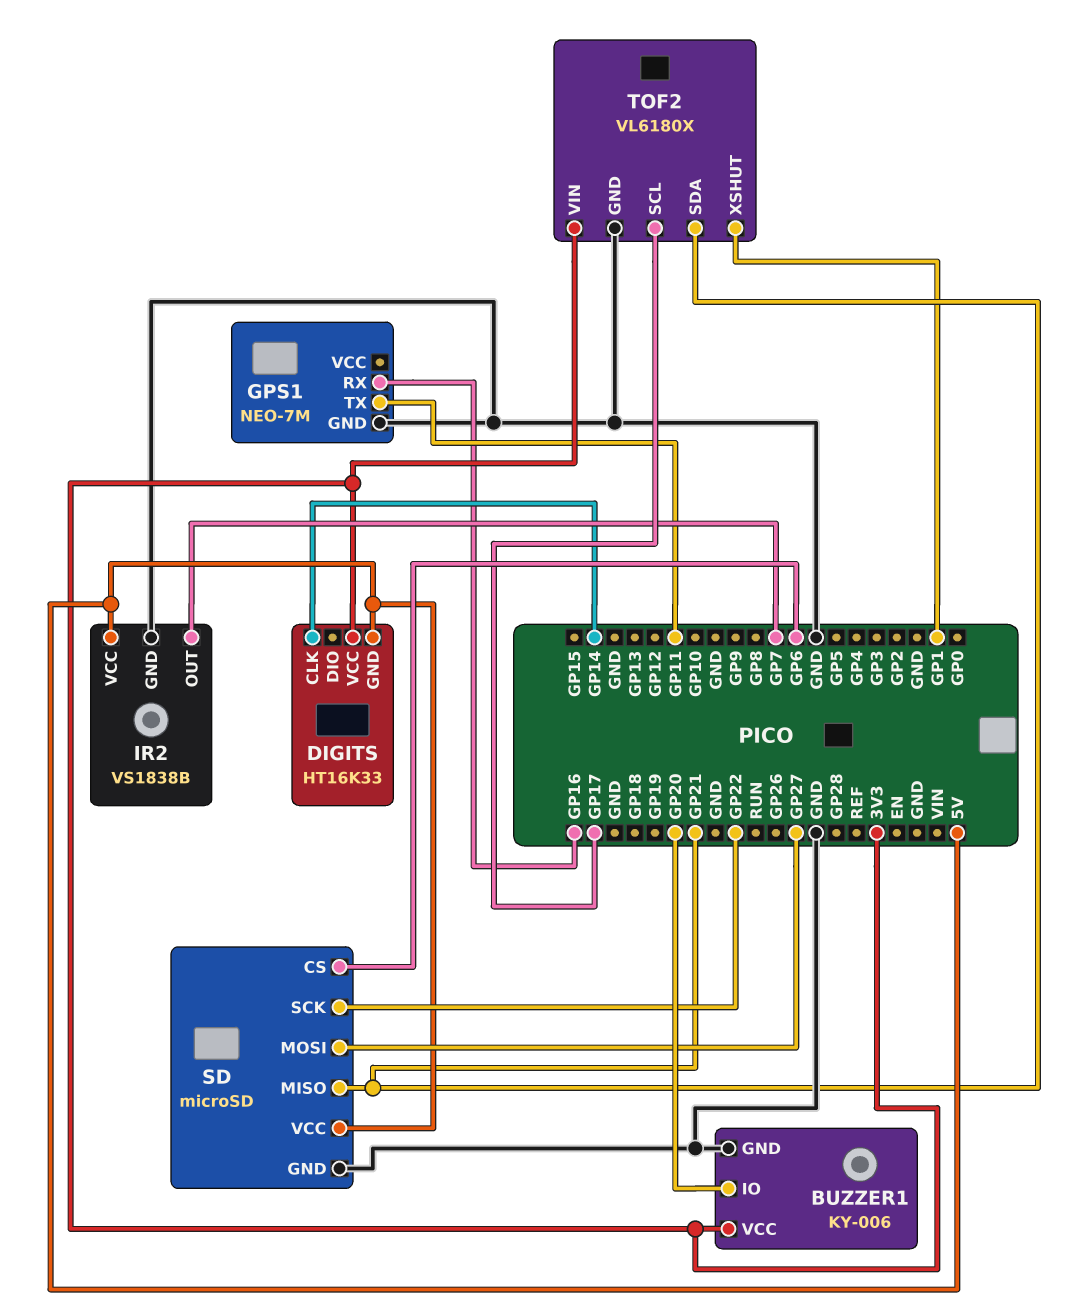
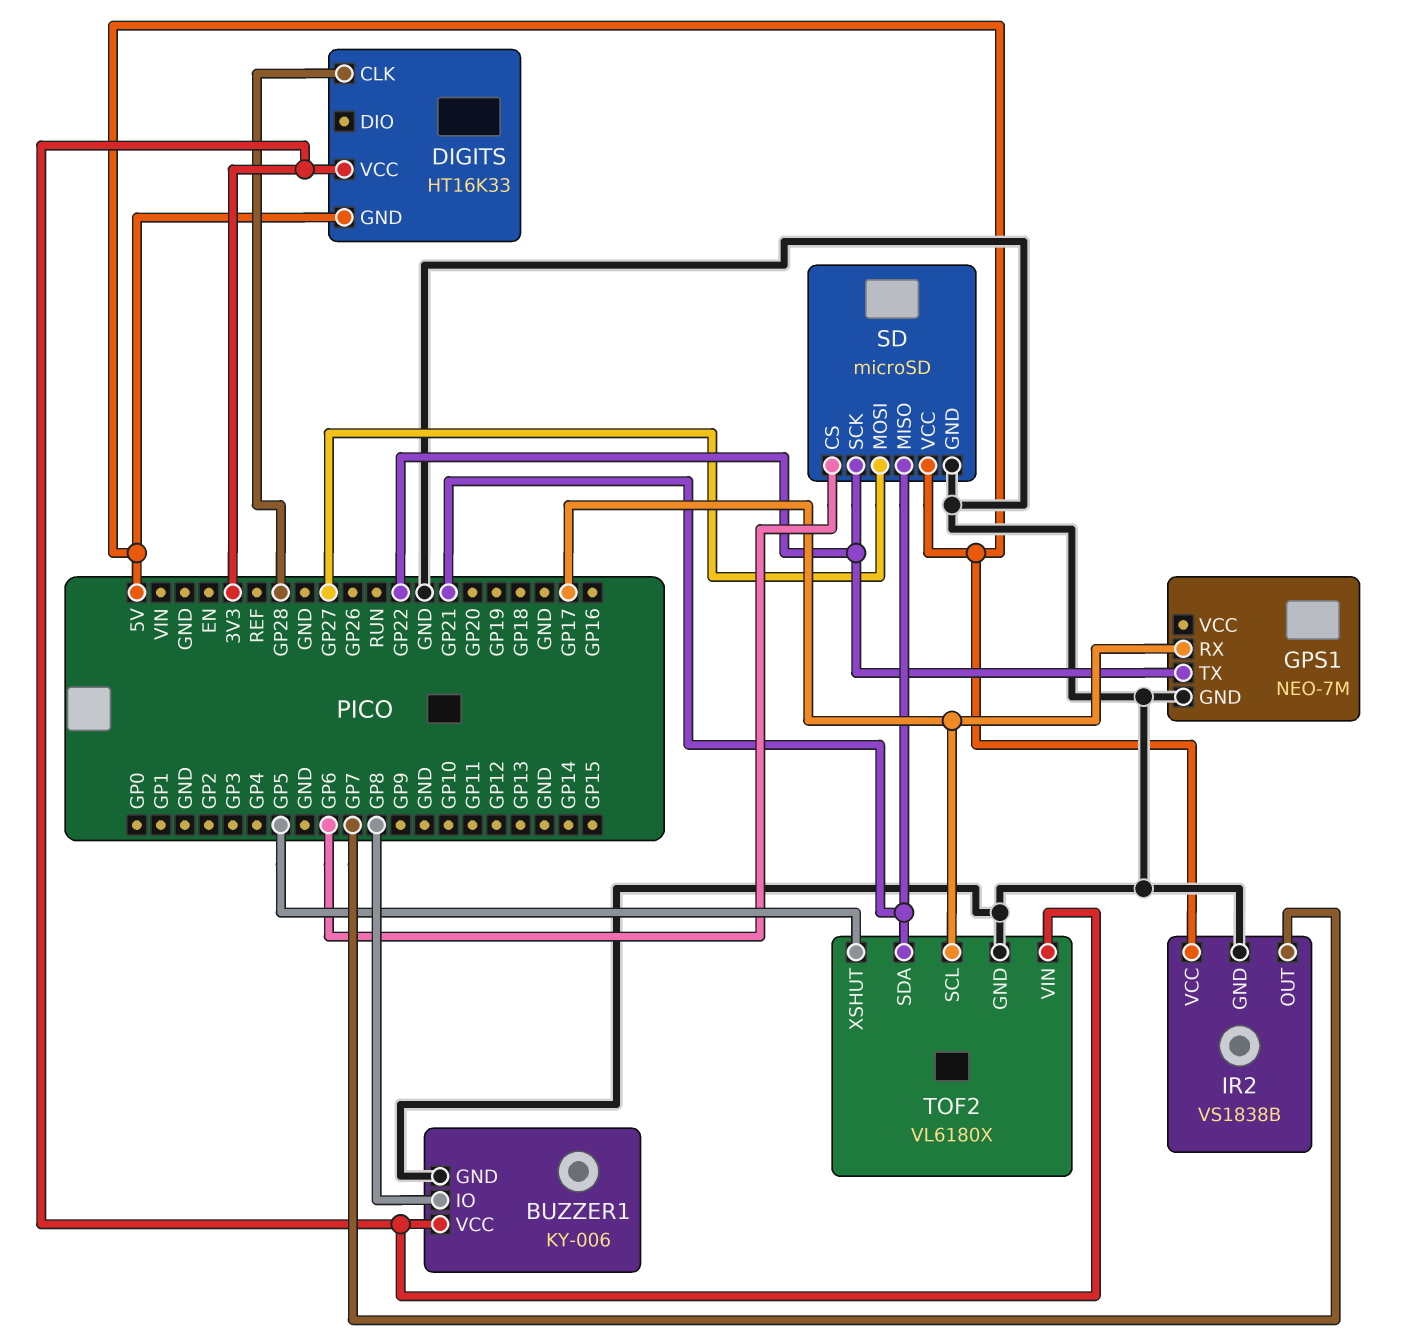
BUZZER1 pin IO: GP20 -> GP8
DIGITS pin CLK: GP14 -> GP28
GPS1 pin RX: GP16 -> GP17
GPS1 pin TX: GP11 -> GP22
TOF2 pin XSHUT: GP1 -> GP5

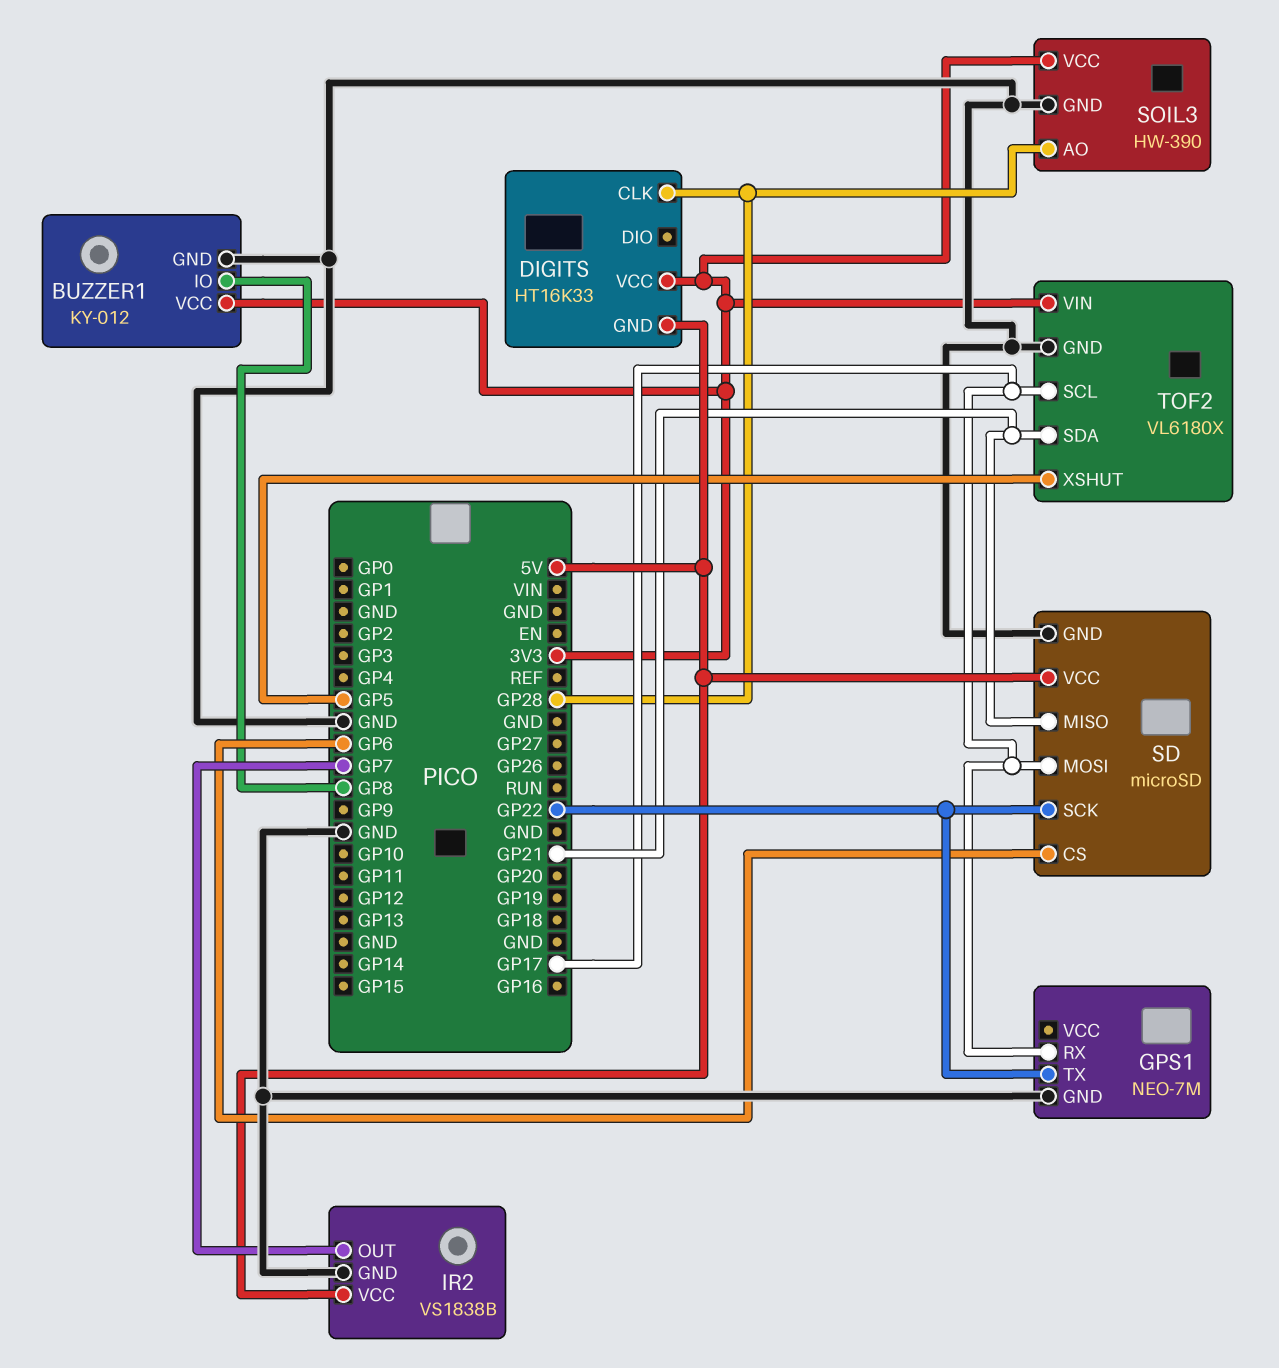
BUZZER1: KY-006 -> KY-012
SD pin MOSI: GP27 -> GP17
SOIL3: none -> HW-390
SOIL3 pin AO: none -> GP28
SOIL3 pin GND: none -> GND
SOIL3 pin VCC: none -> 3V3

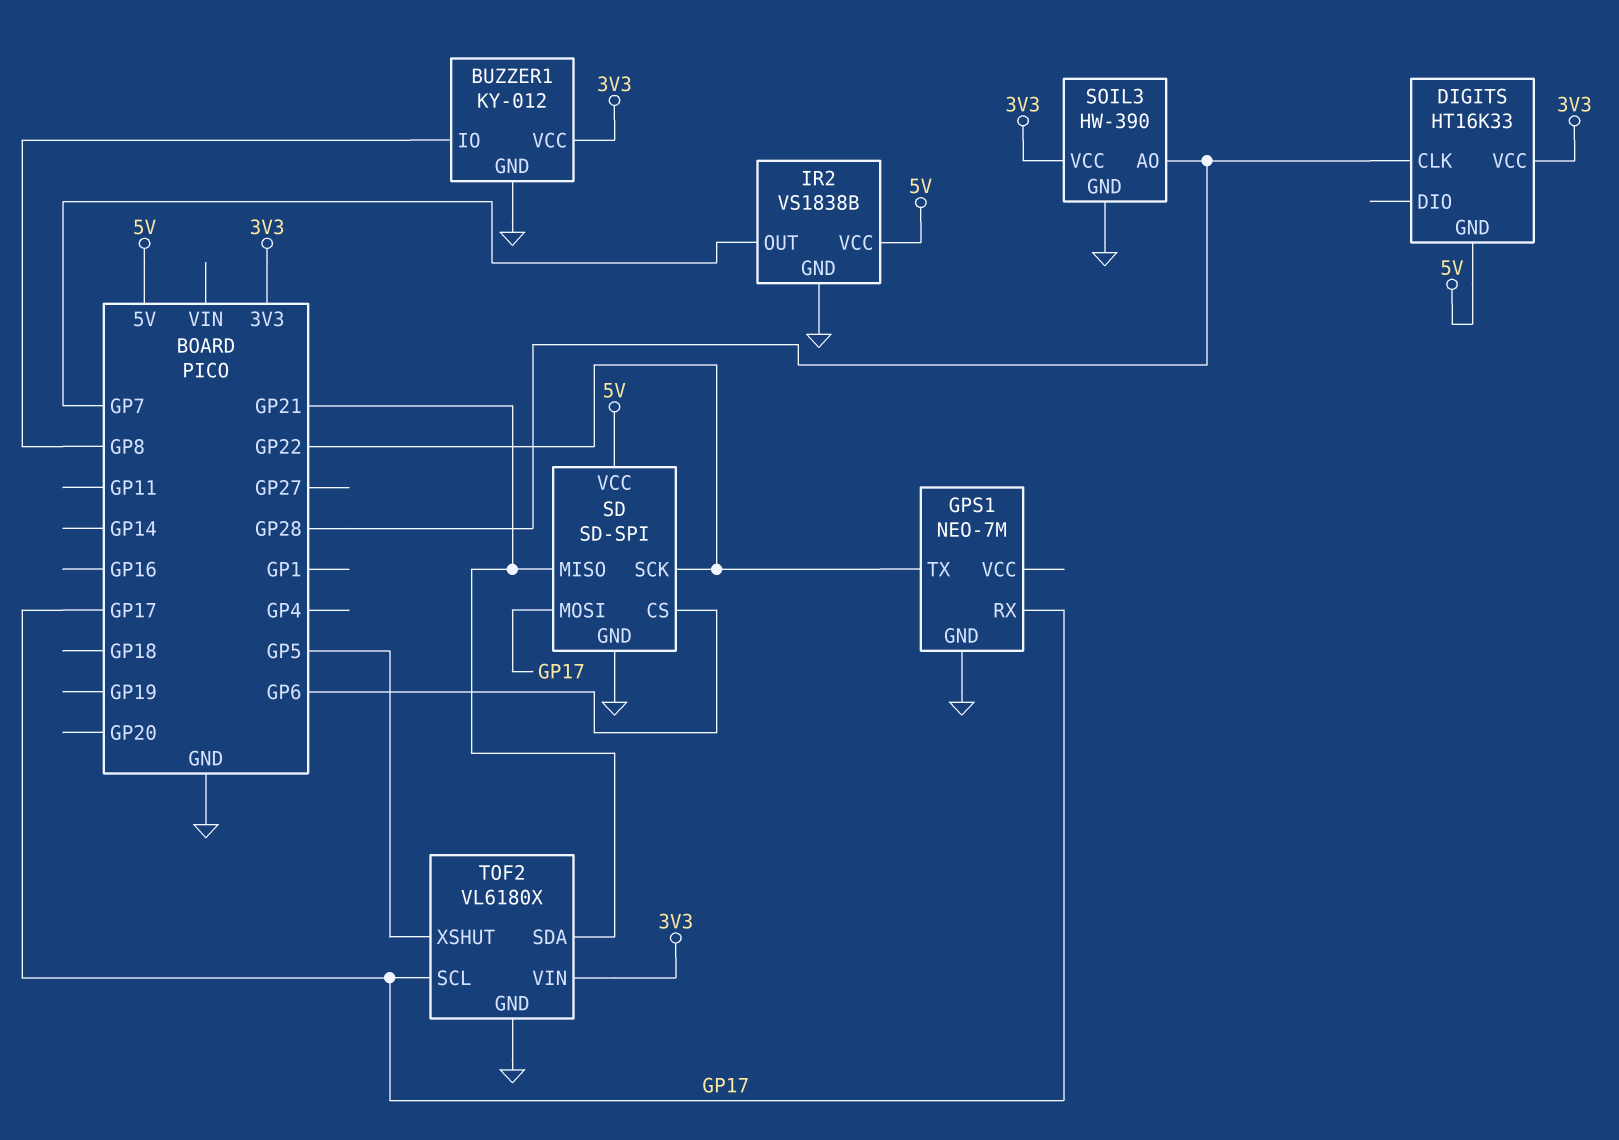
SD: microSD -> SD-SPI

